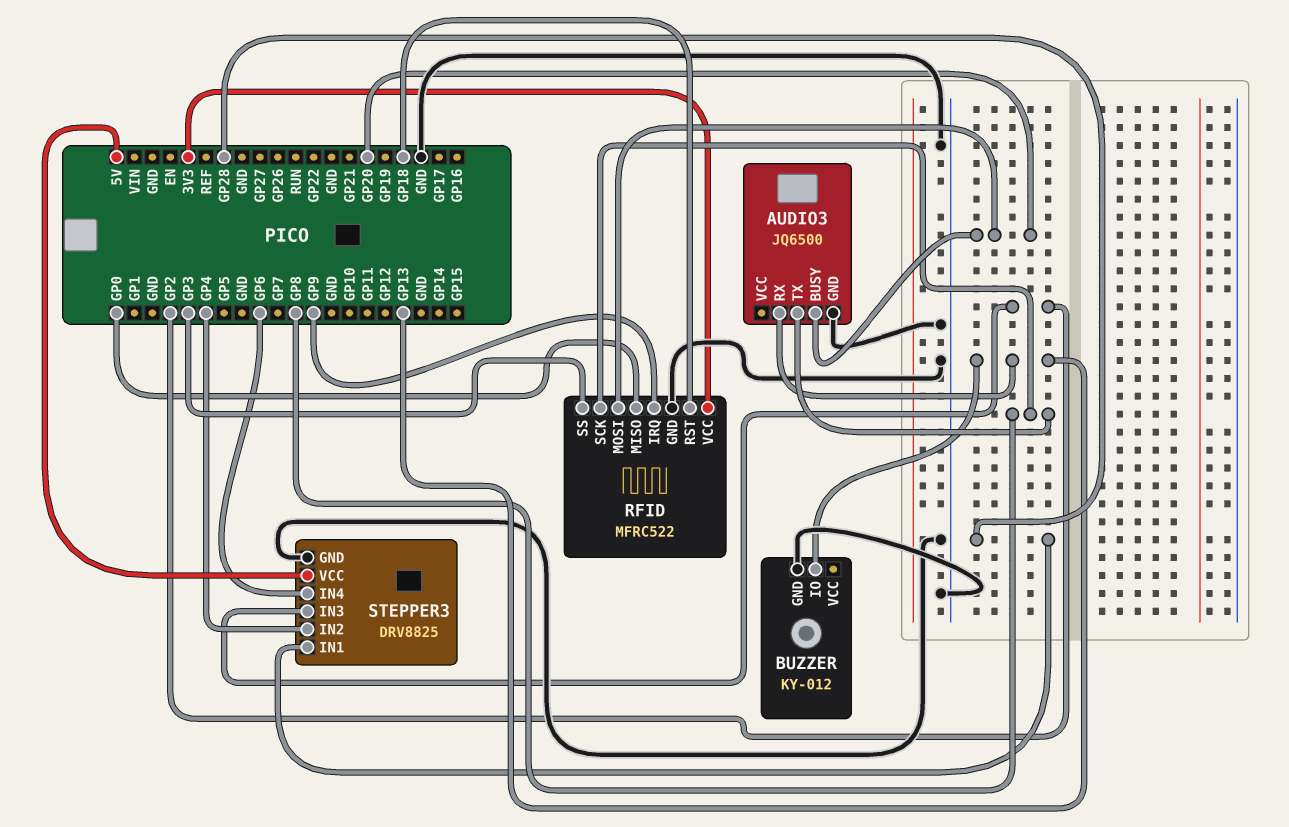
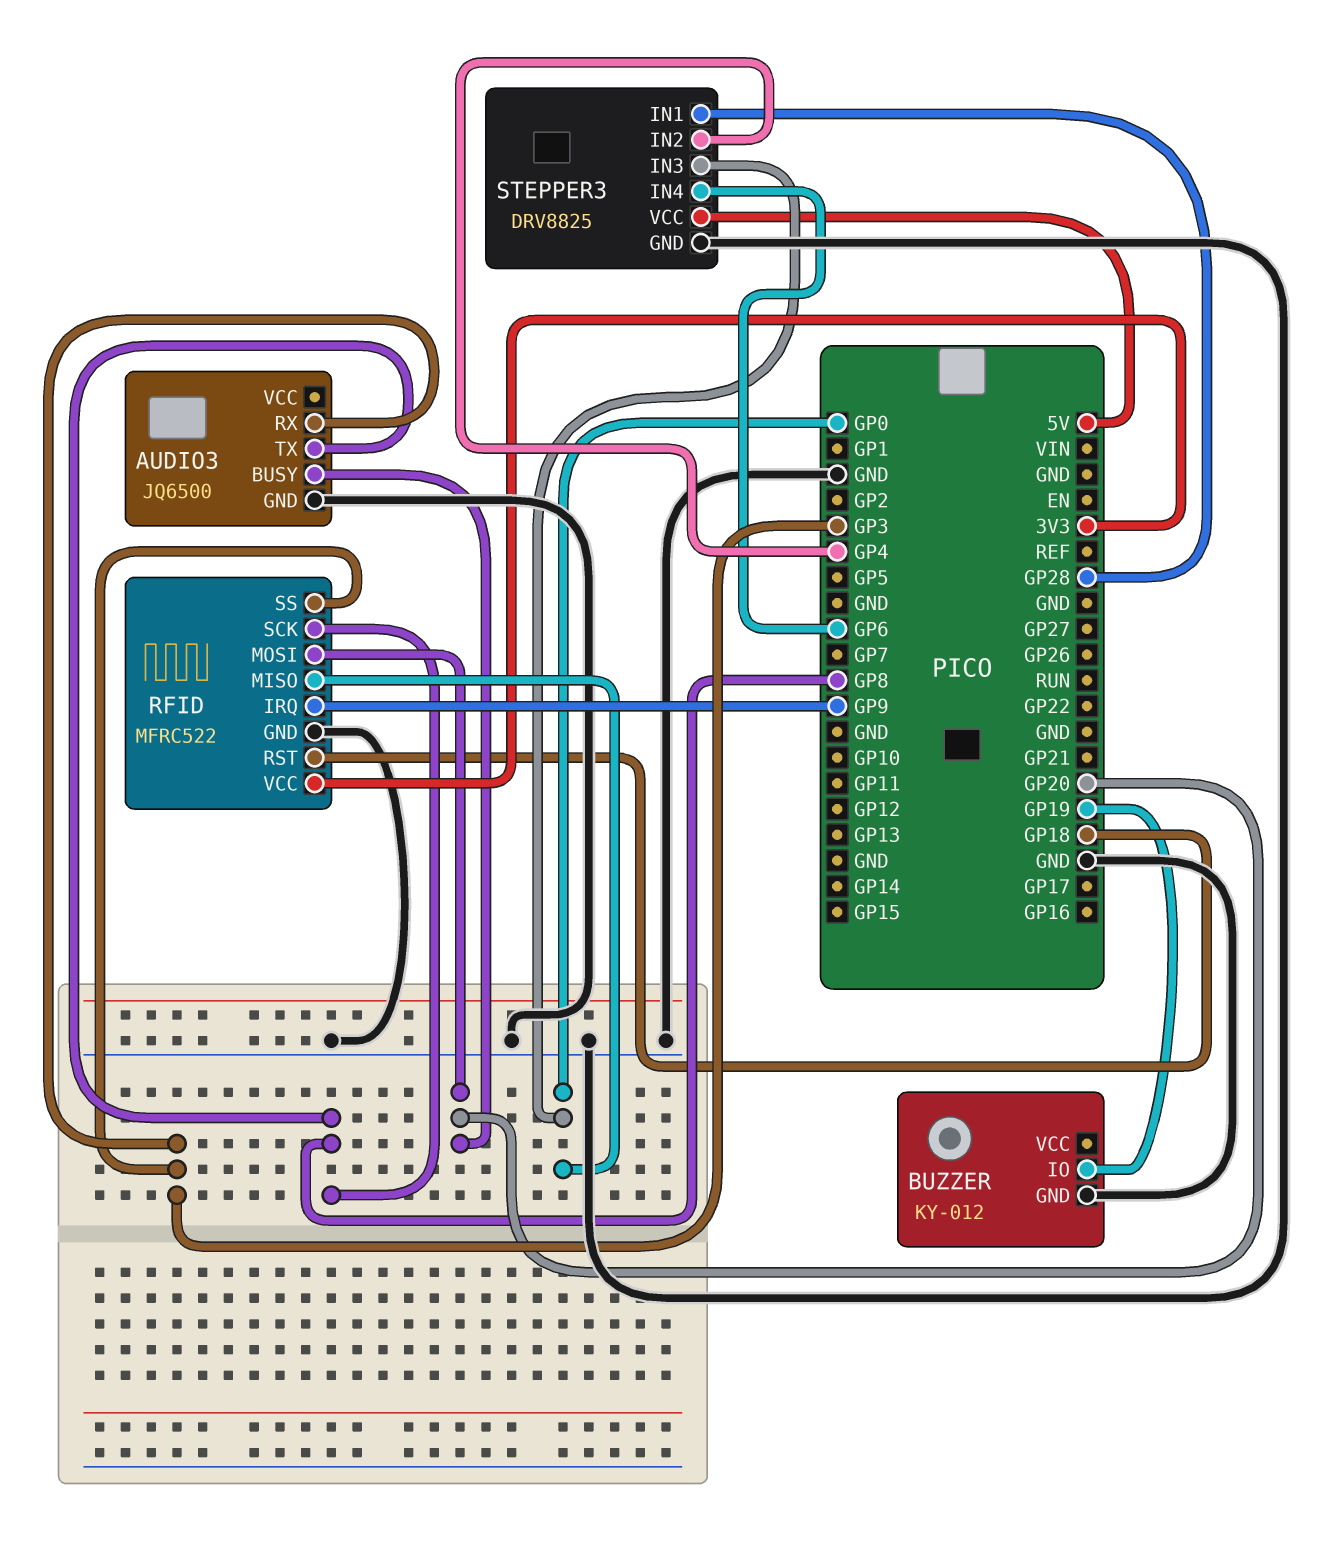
AUDIO3 pin RX: GP13 -> GP3
BUZZER pin IO: GP13 -> GP19
STEPPER3 pin IN3: GP2 -> GP0

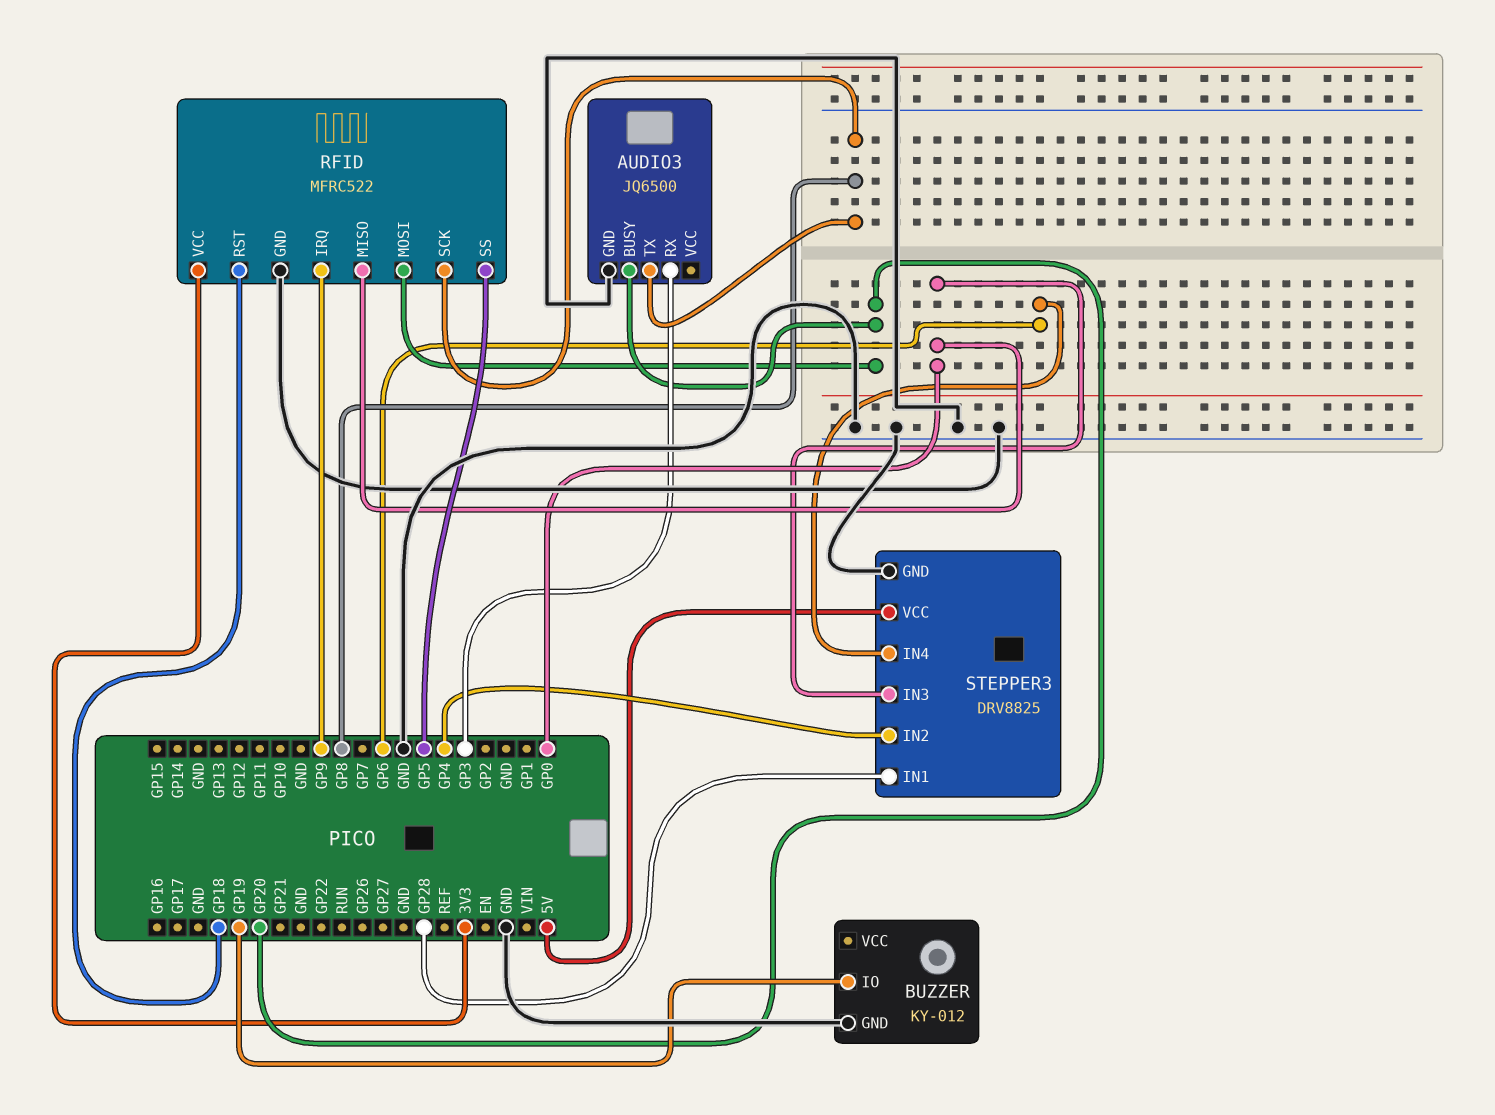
RFID pin SS: GP3 -> GP5

